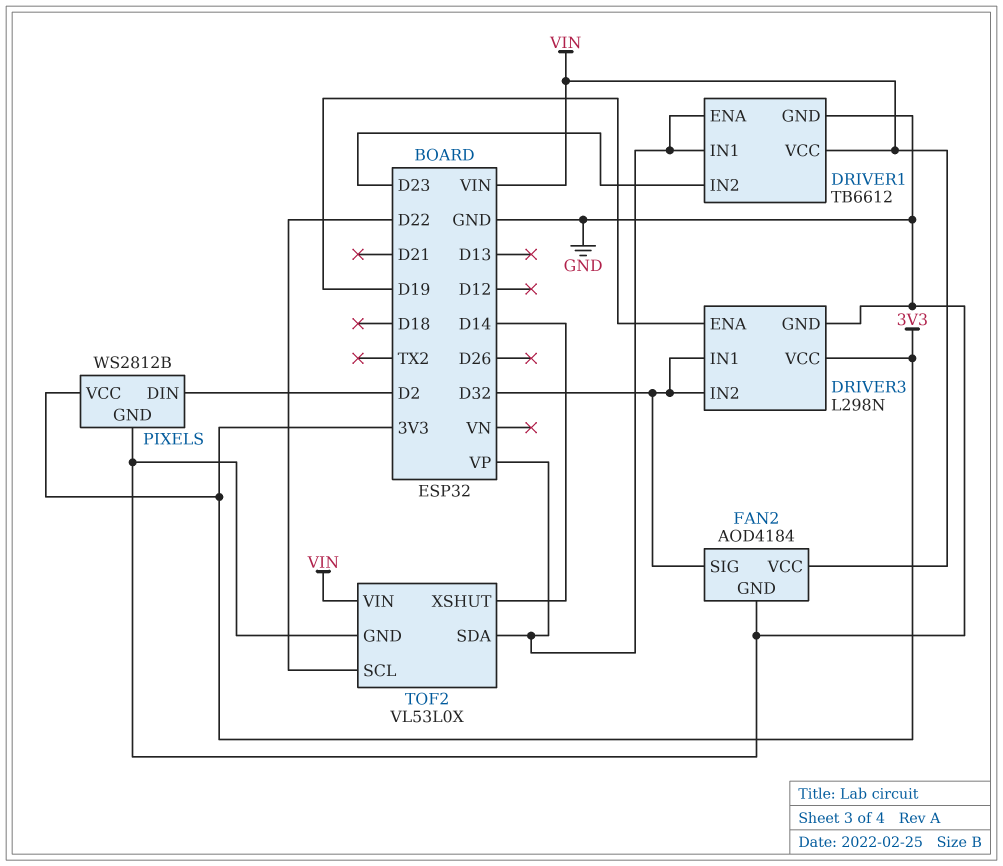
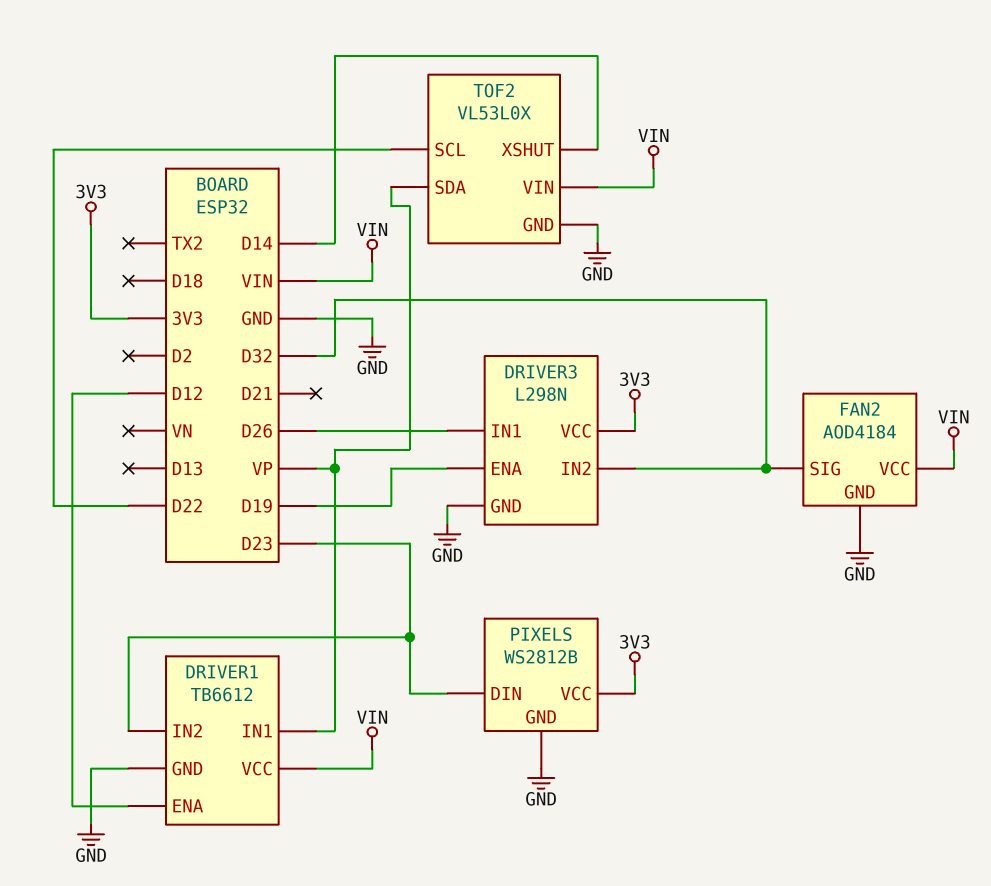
DRIVER1 pin ENA: VP -> D12
DRIVER3 pin IN1: D32 -> D26
PIXELS pin DIN: D2 -> D23

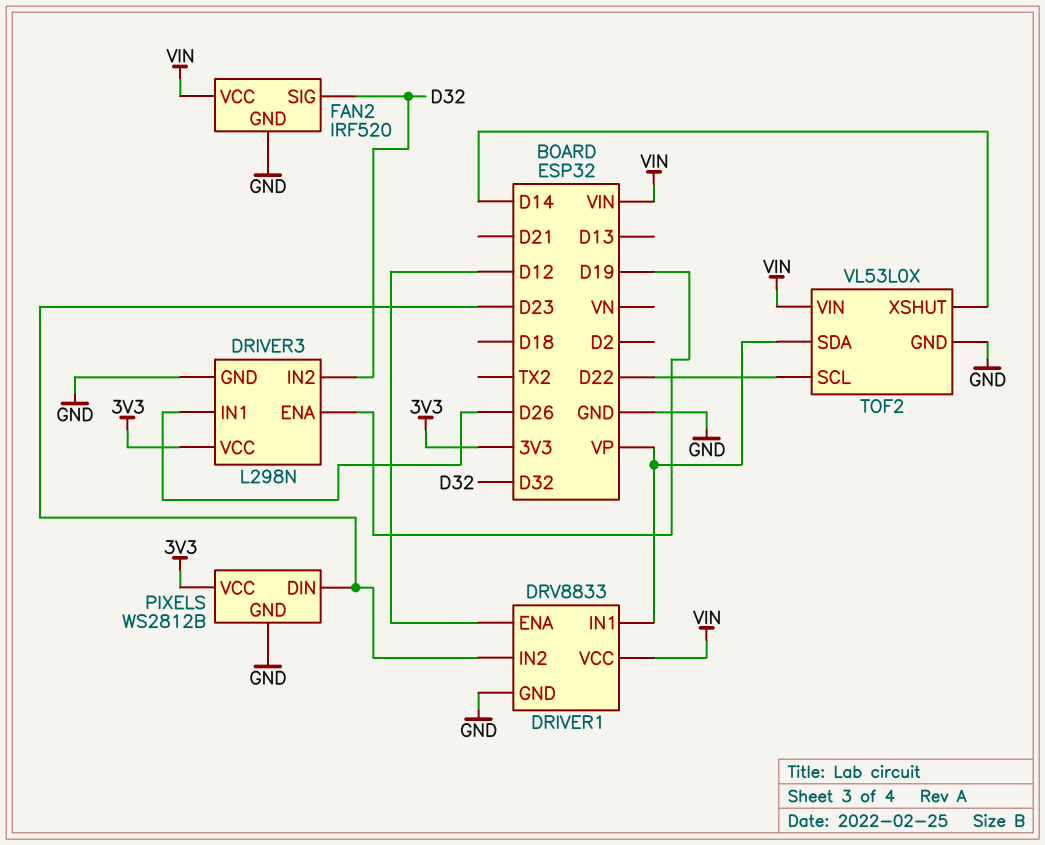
DRIVER1: TB6612 -> DRV8833
FAN2: AOD4184 -> IRF520

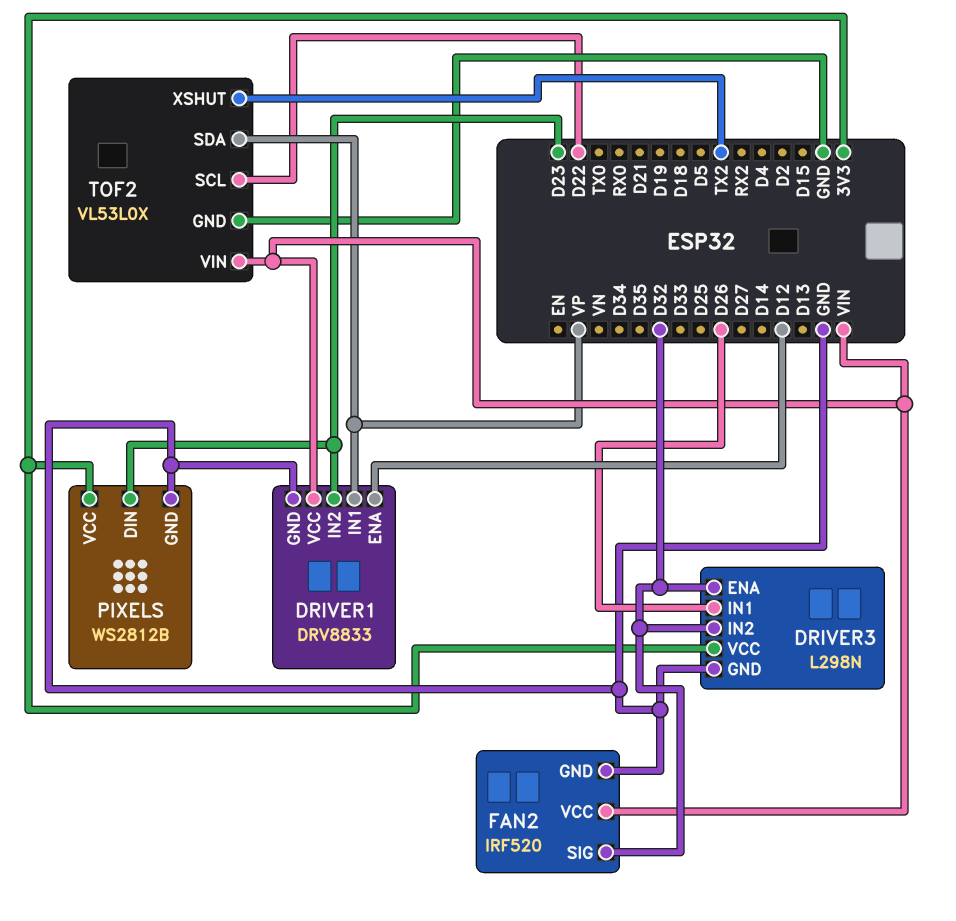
DRIVER3 pin ENA: D19 -> D32
TOF2 pin XSHUT: D14 -> TX2

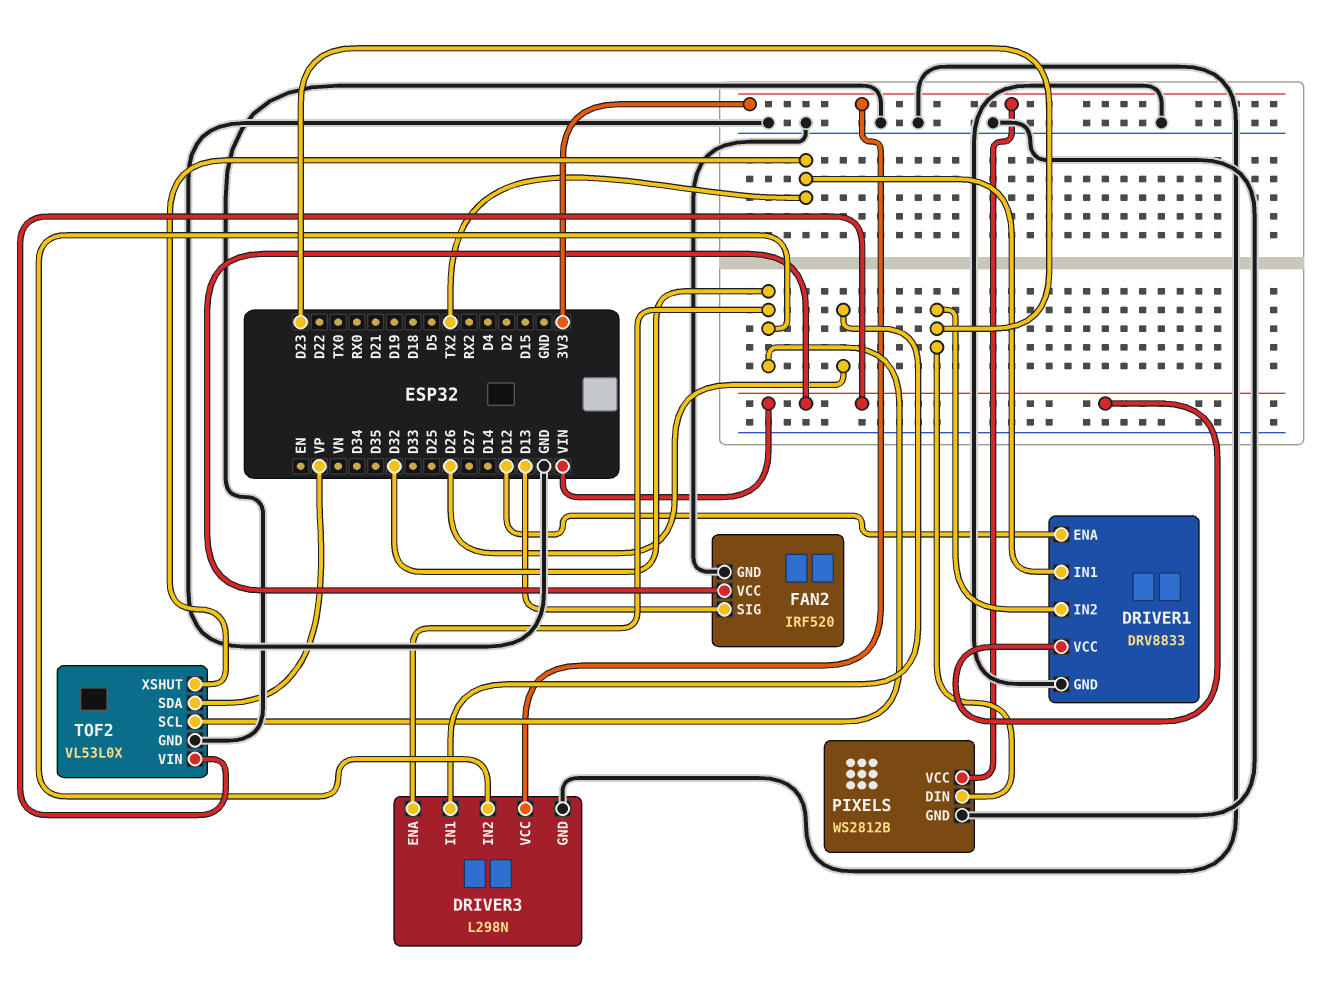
DRIVER1 pin IN1: VP -> TX2
FAN2 pin SIG: D32 -> D13
TOF2 pin SCL: D22 -> D32

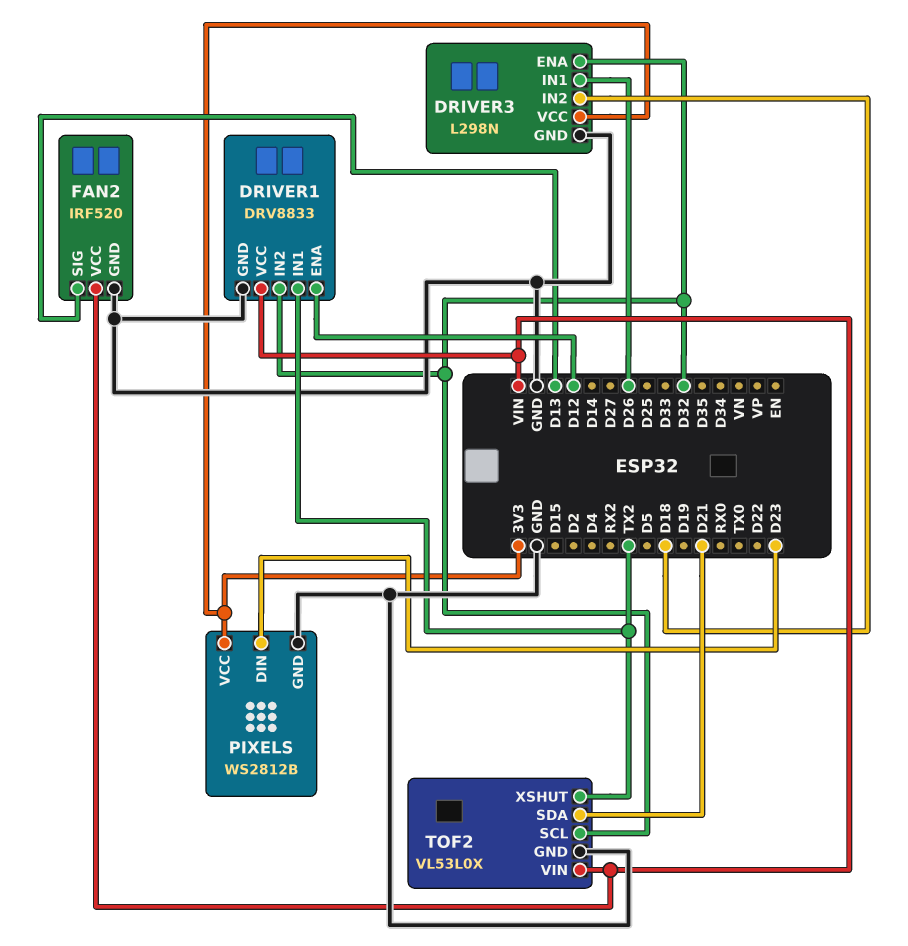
DRIVER1 pin IN2: D23 -> D32
DRIVER3 pin IN2: D32 -> D18
TOF2 pin SDA: VP -> D21

